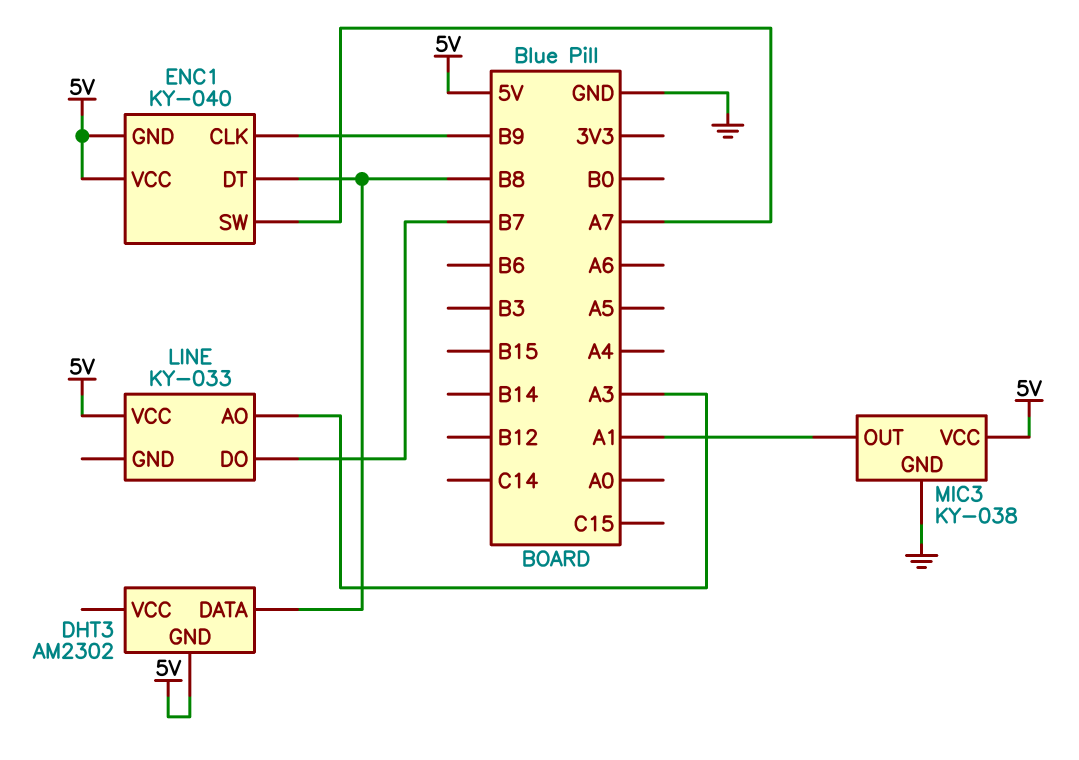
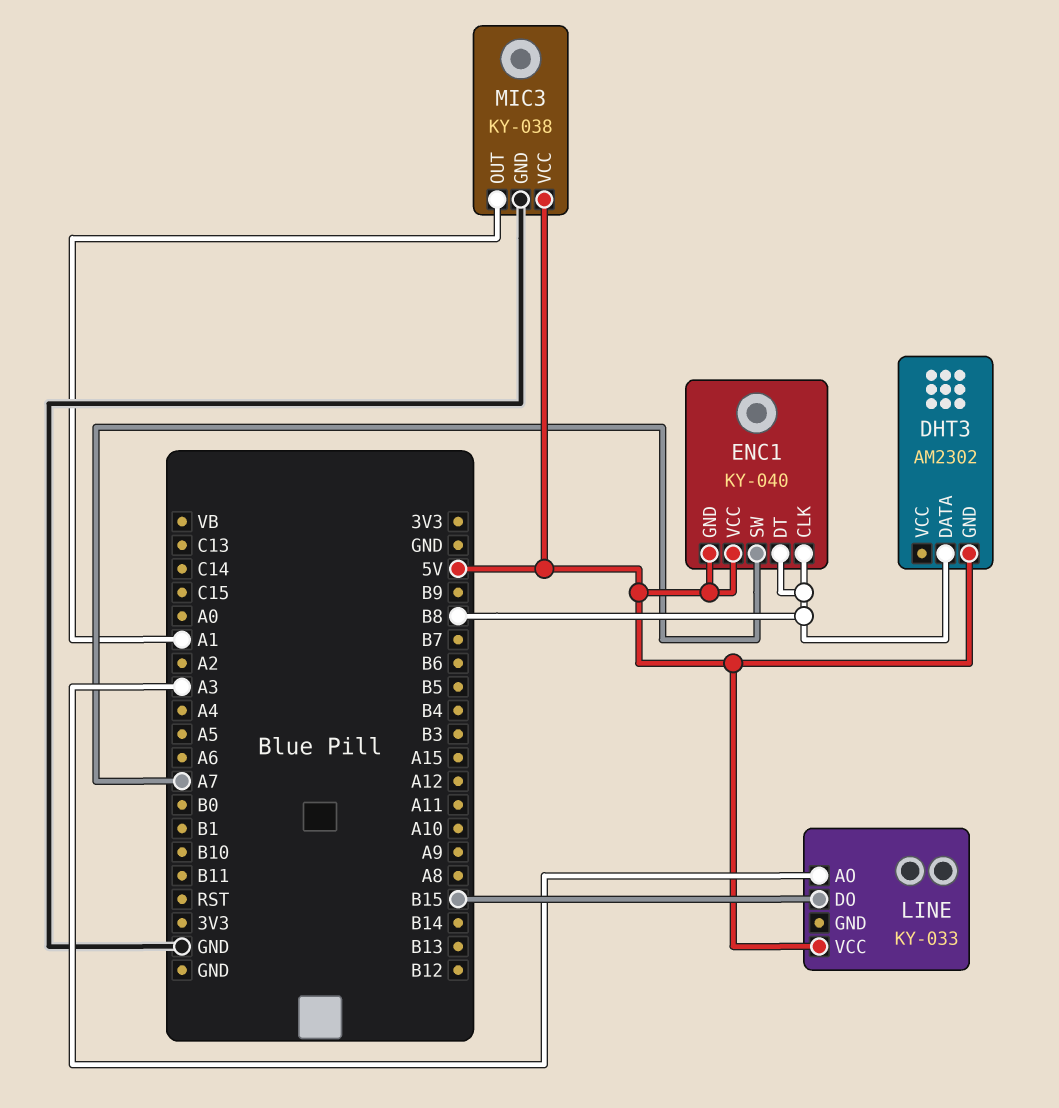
ENC1 pin CLK: B9 -> B8
LINE pin DO: B7 -> B15

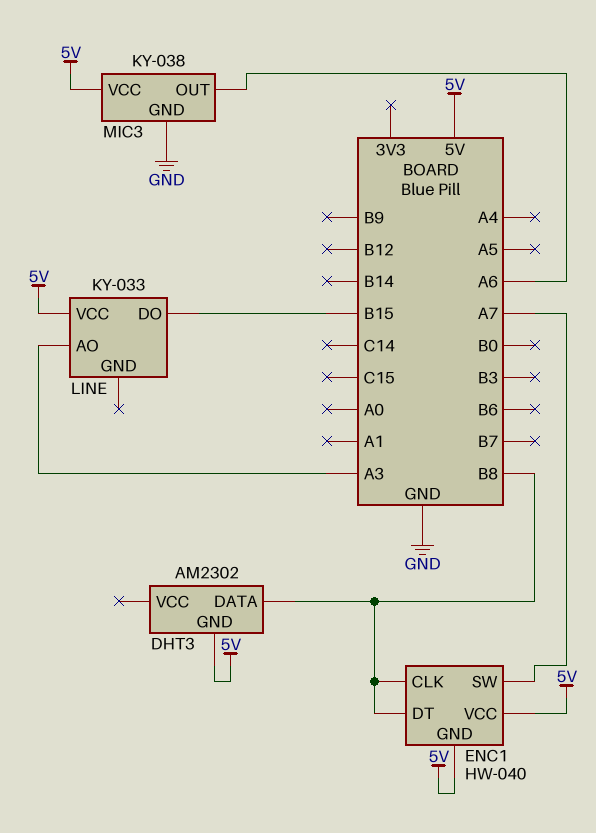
ENC1: KY-040 -> HW-040
MIC3 pin OUT: A1 -> A6

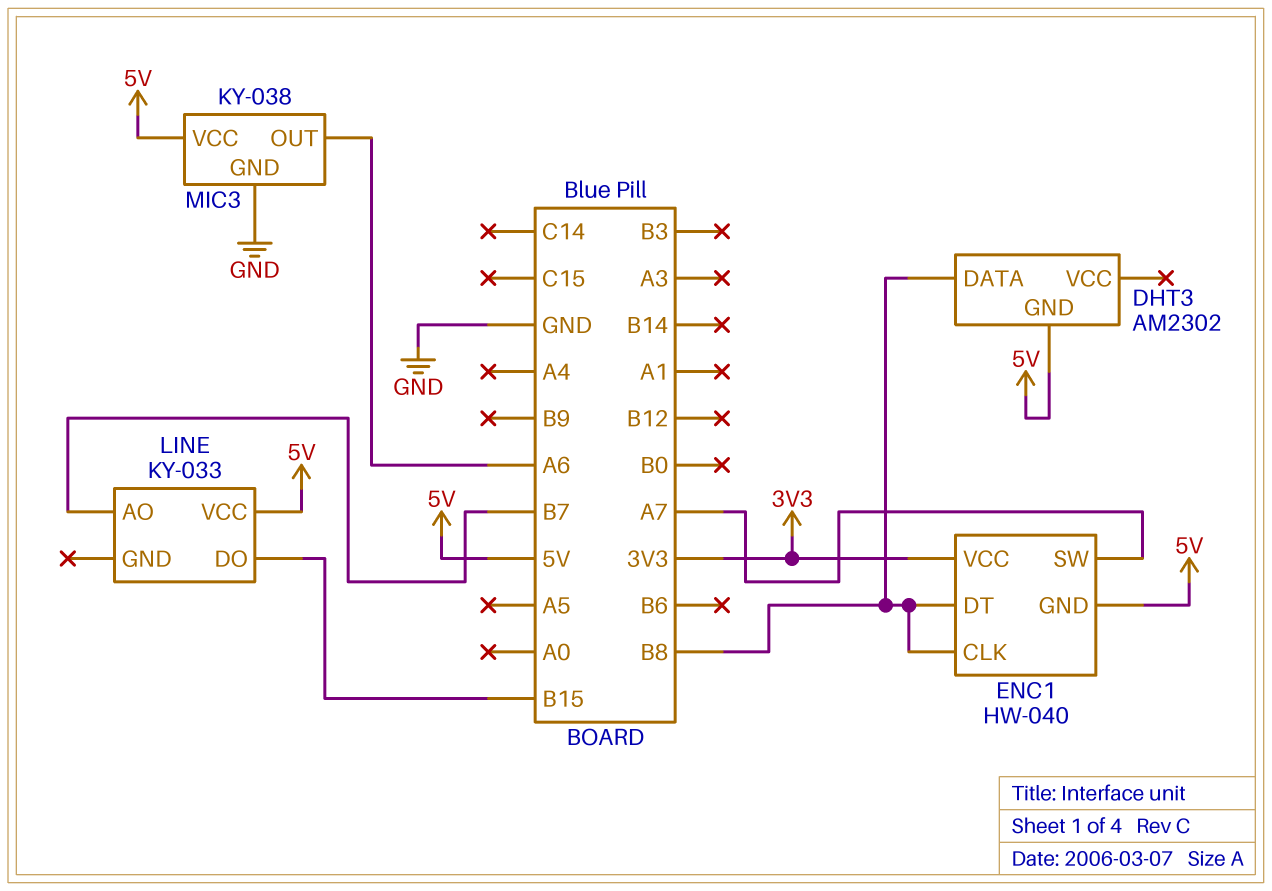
ENC1 pin VCC: 5V -> 3V3
LINE pin AO: A3 -> B7

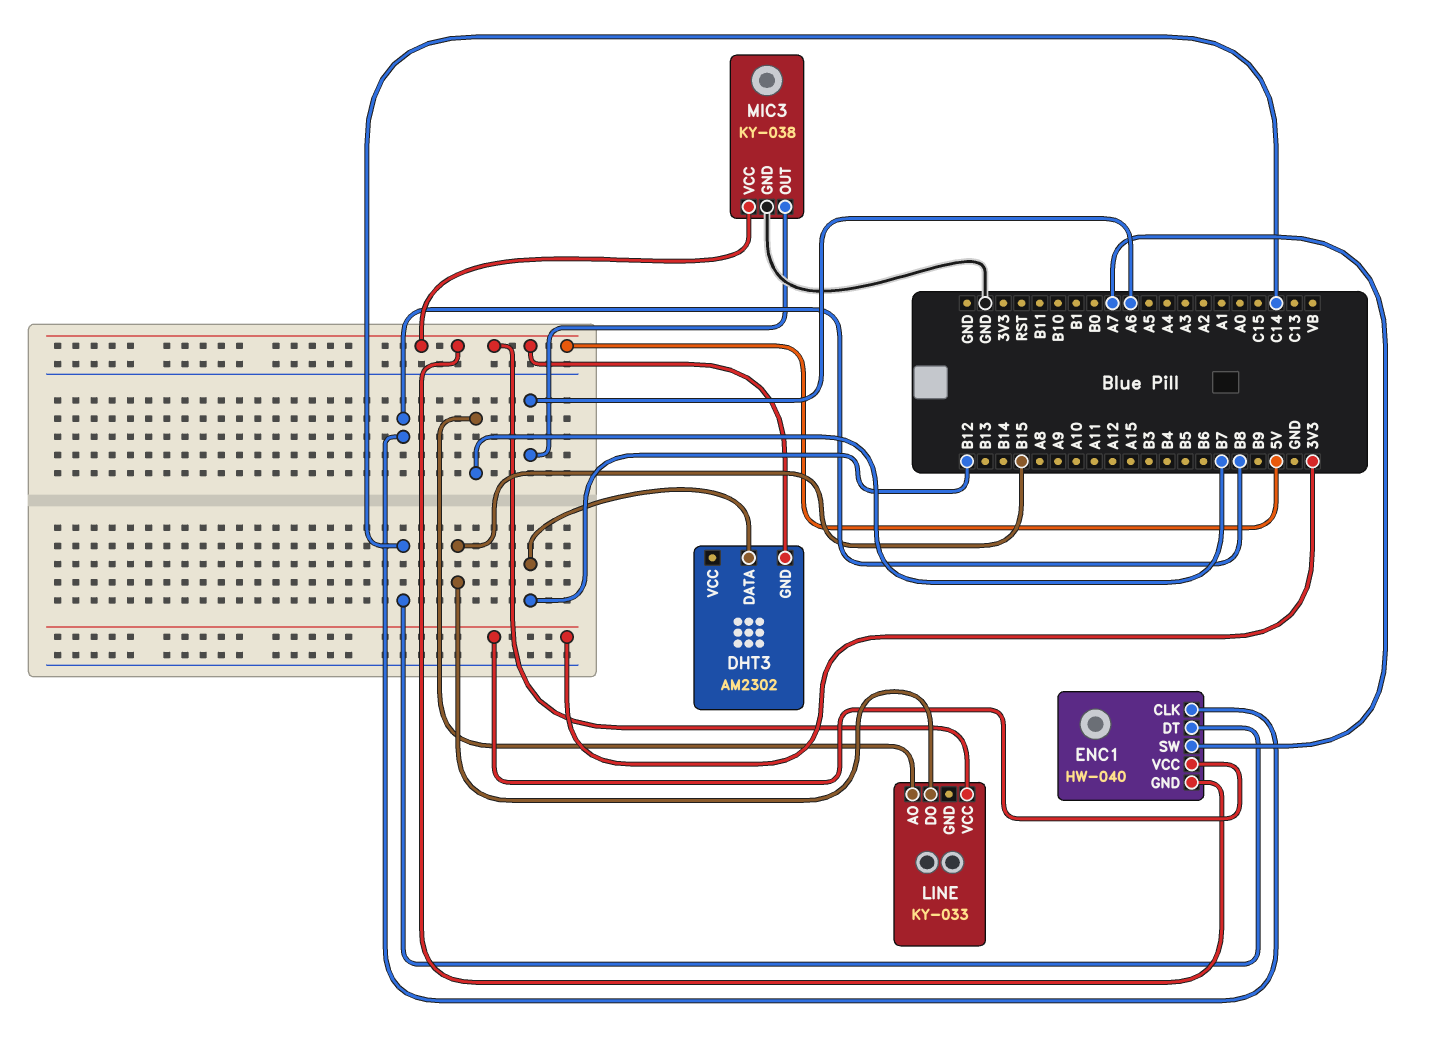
DHT3 pin DATA: B8 -> B12
ENC1 pin DT: B8 -> C14

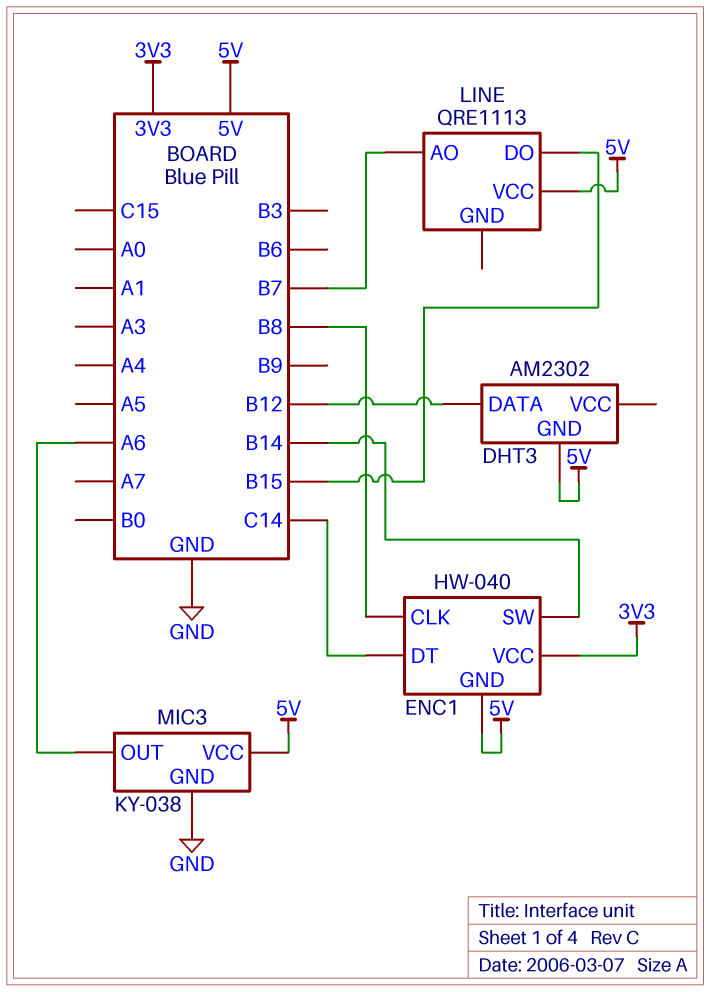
ENC1 pin SW: A7 -> B14
LINE: KY-033 -> QRE1113

